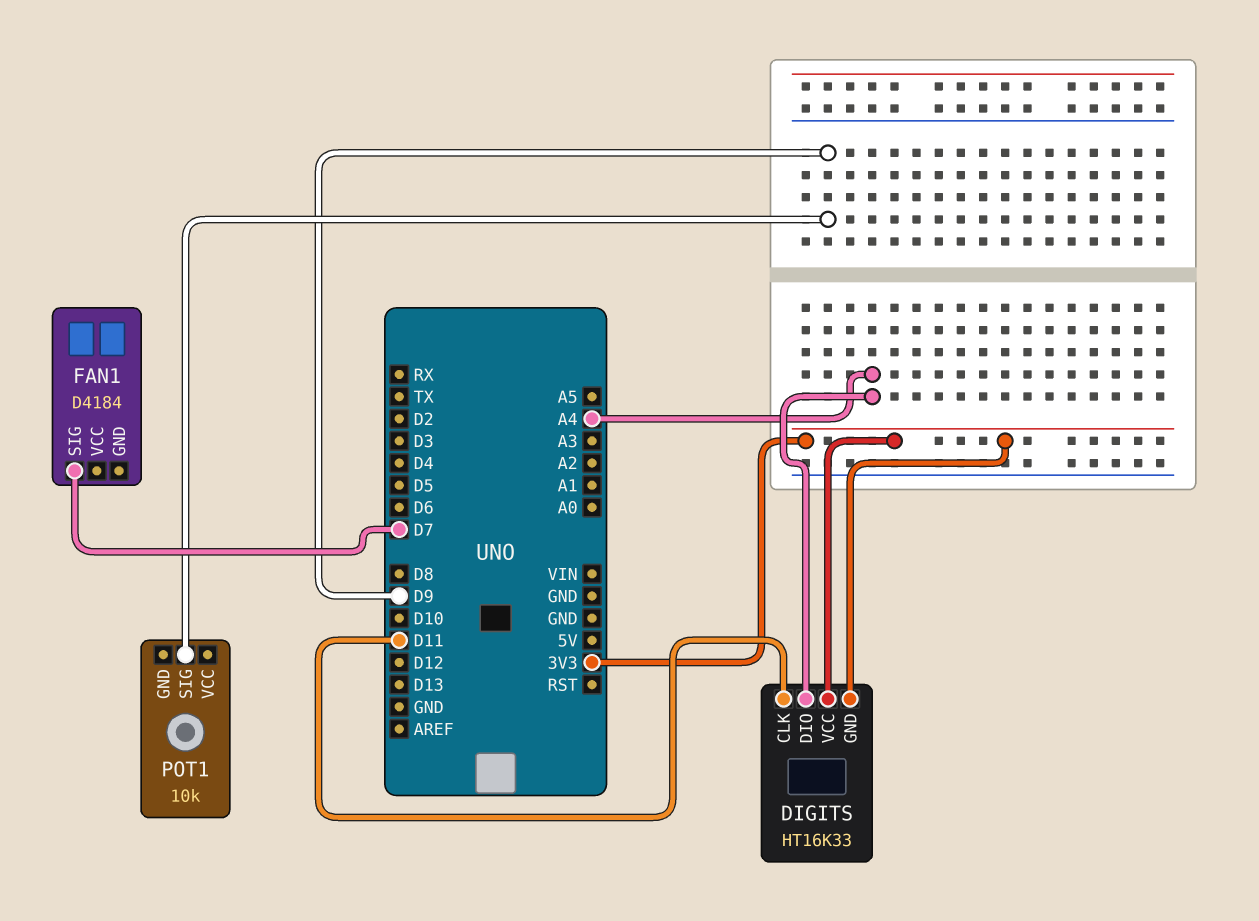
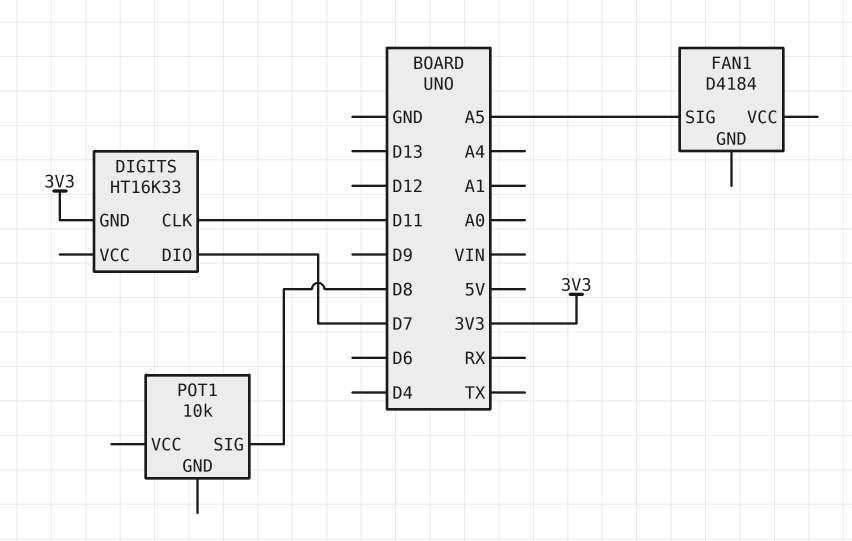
DIGITS pin DIO: A4 -> D7
DIGITS pin VCC: 3V3 -> none
FAN1 pin SIG: D7 -> A5
POT1 pin SIG: D9 -> D8

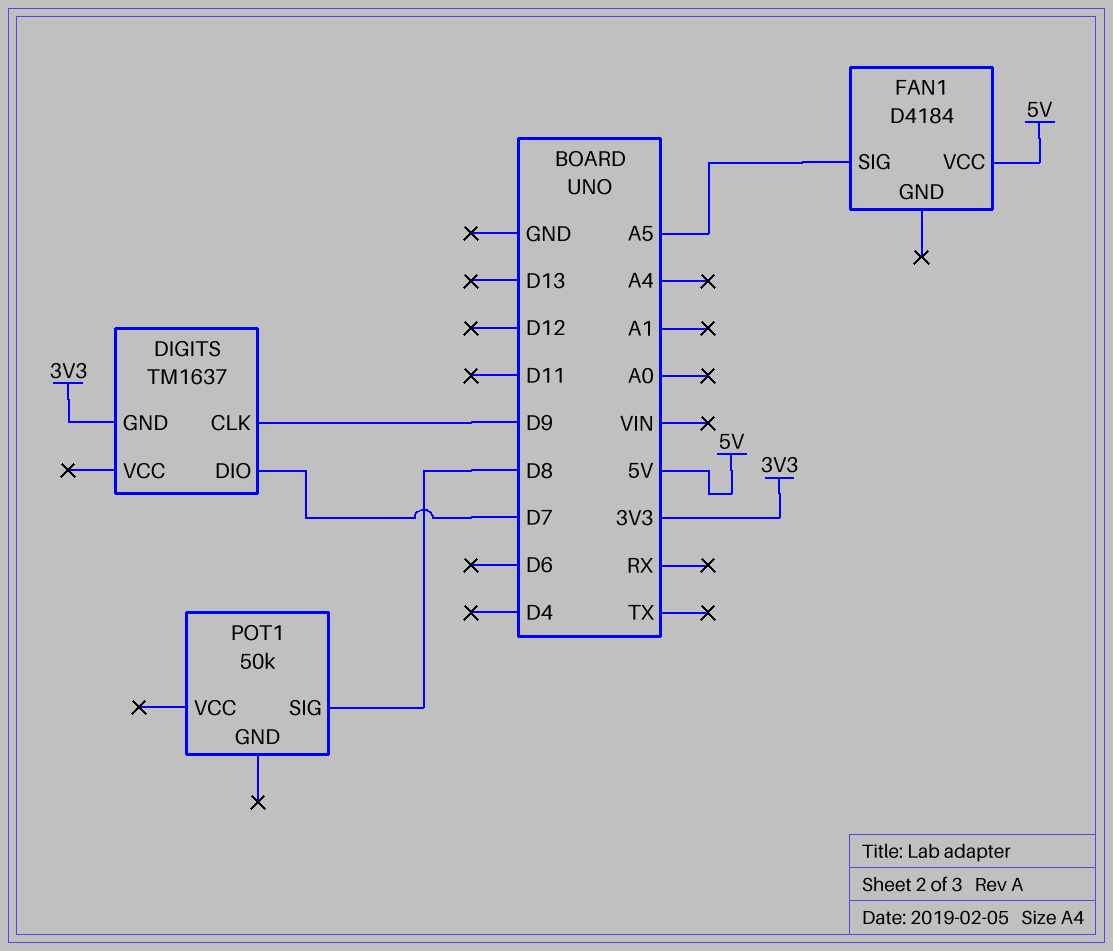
DIGITS: HT16K33 -> TM1637
DIGITS pin CLK: D11 -> D9
FAN1 pin VCC: none -> 5V
POT1: 10k -> 50k

